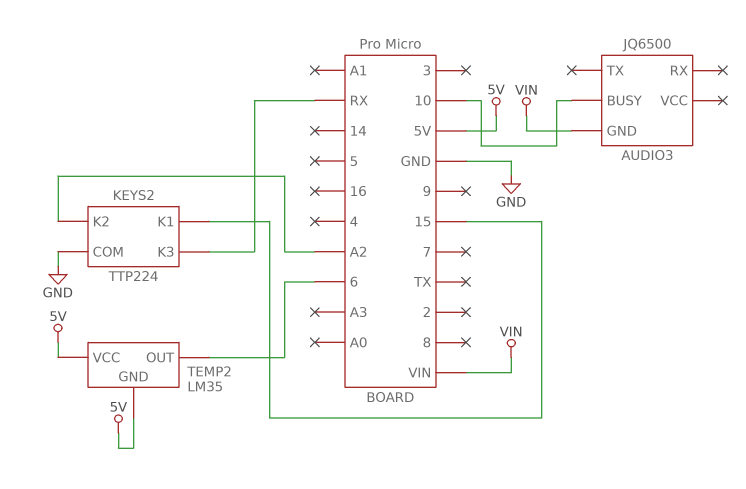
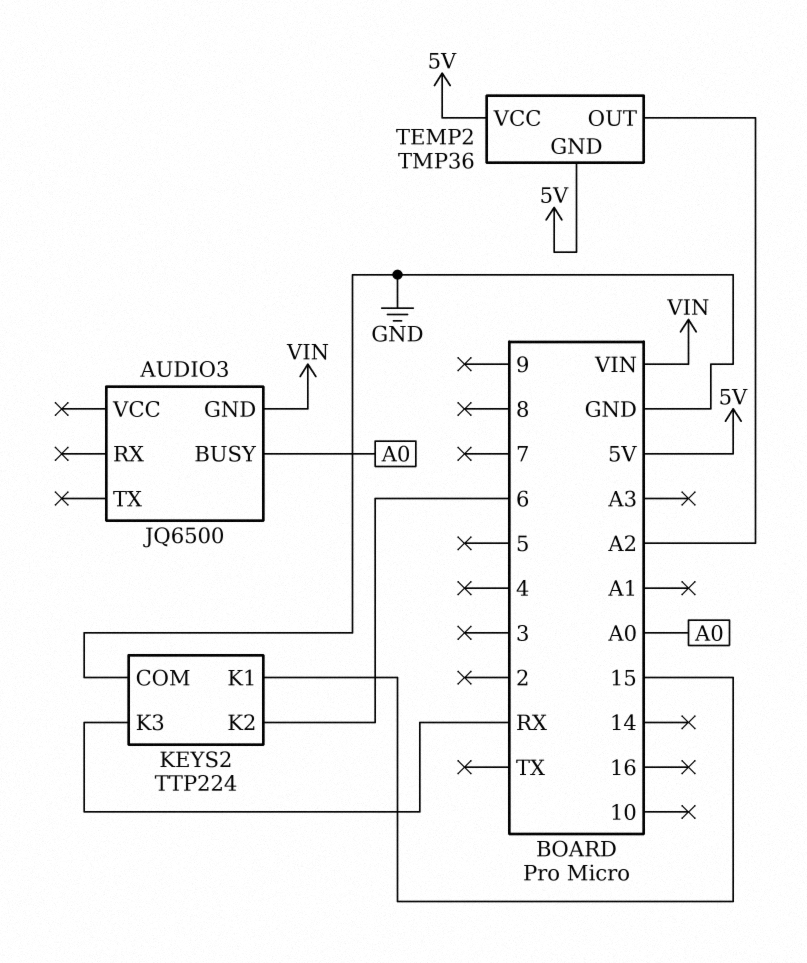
AUDIO3 pin BUSY: 10 -> A0
KEYS2 pin K2: A2 -> 6
TEMP2: LM35 -> TMP36
TEMP2 pin OUT: 6 -> A2

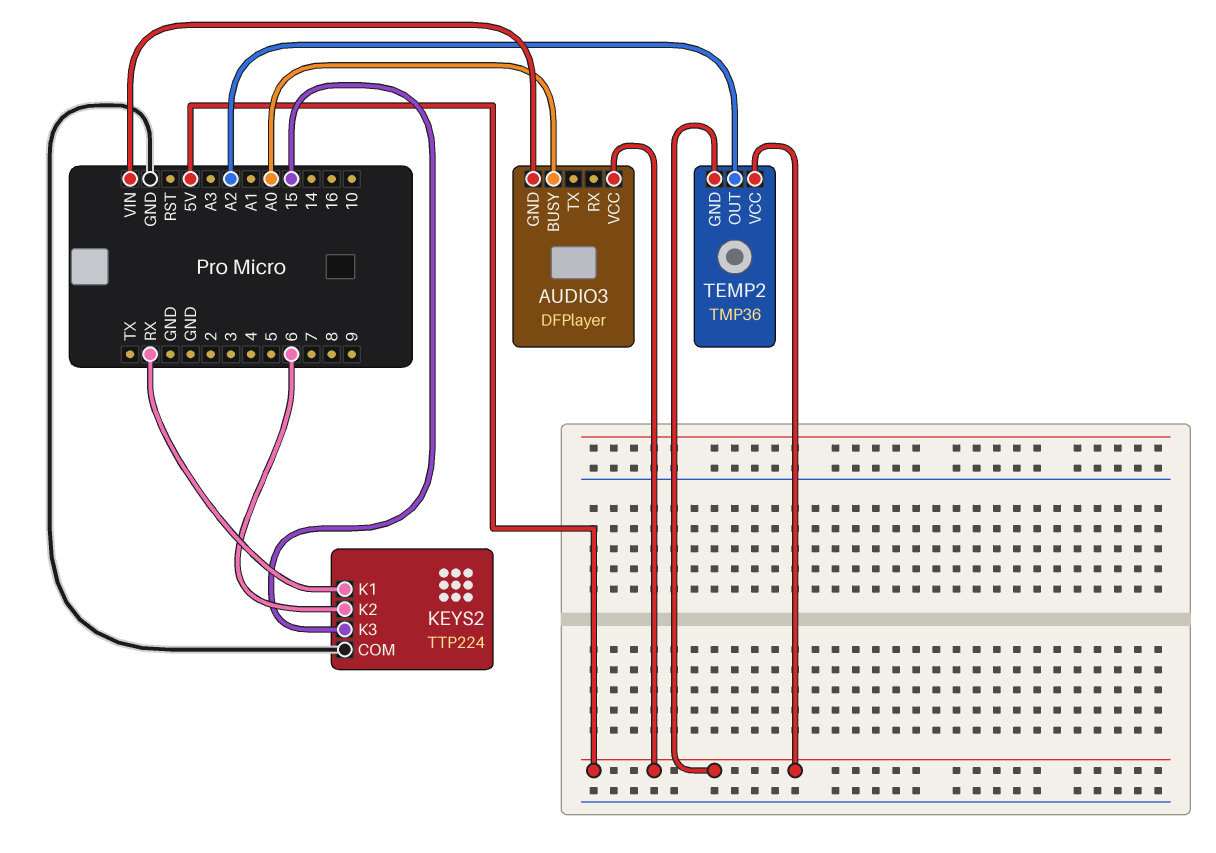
AUDIO3: JQ6500 -> DFPlayer
AUDIO3 pin VCC: none -> 5V
KEYS2 pin K1: 15 -> RX
KEYS2 pin K3: RX -> 15

